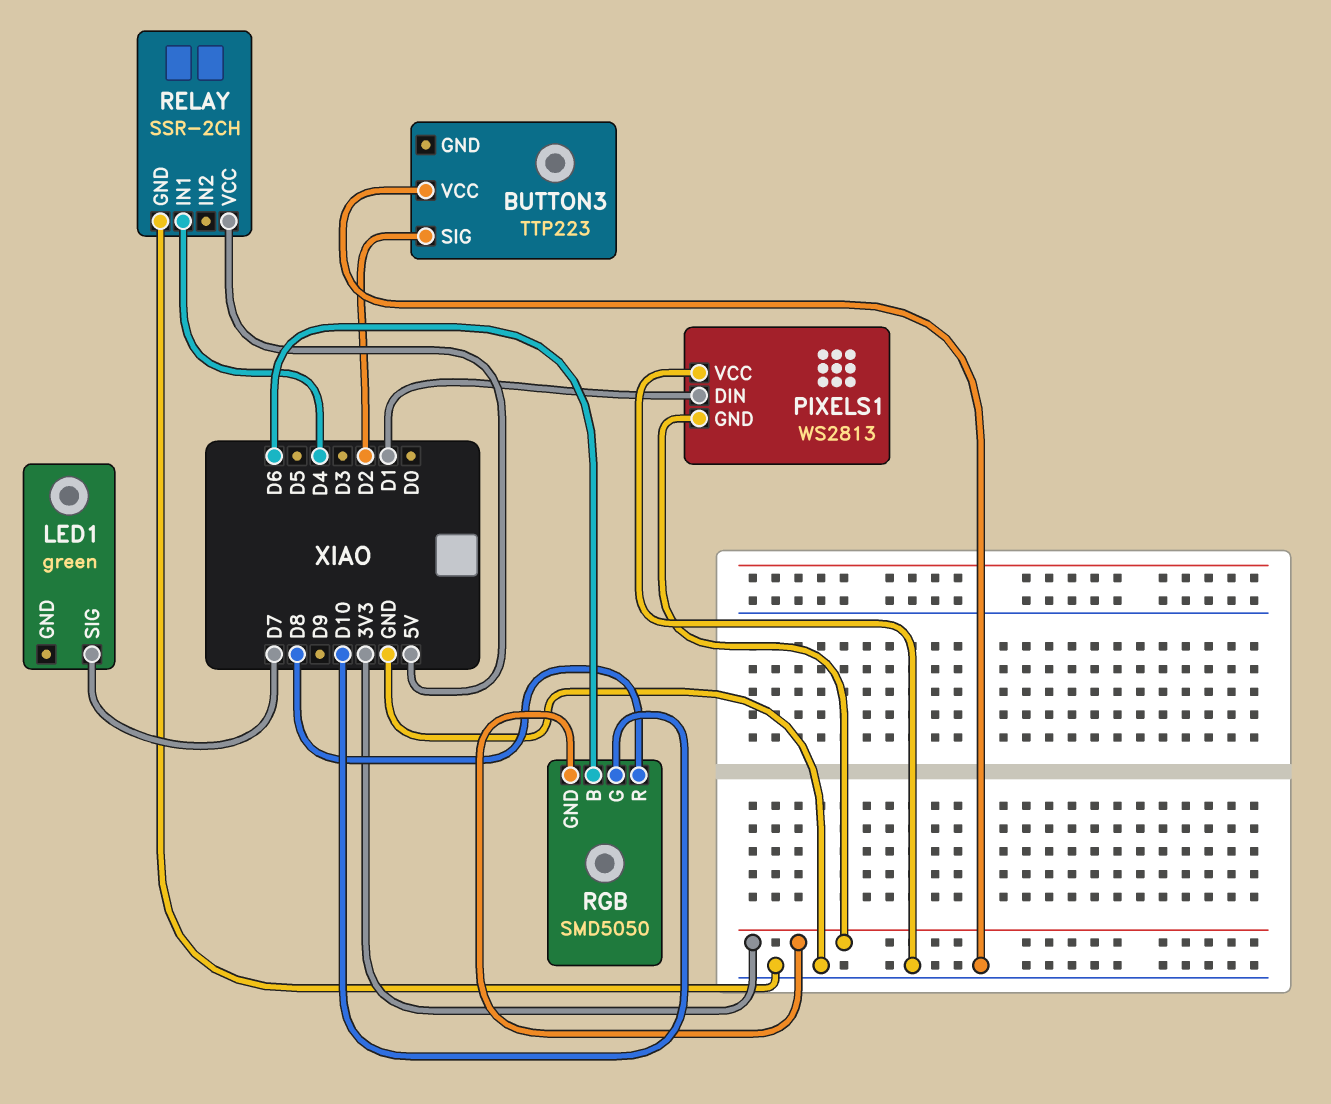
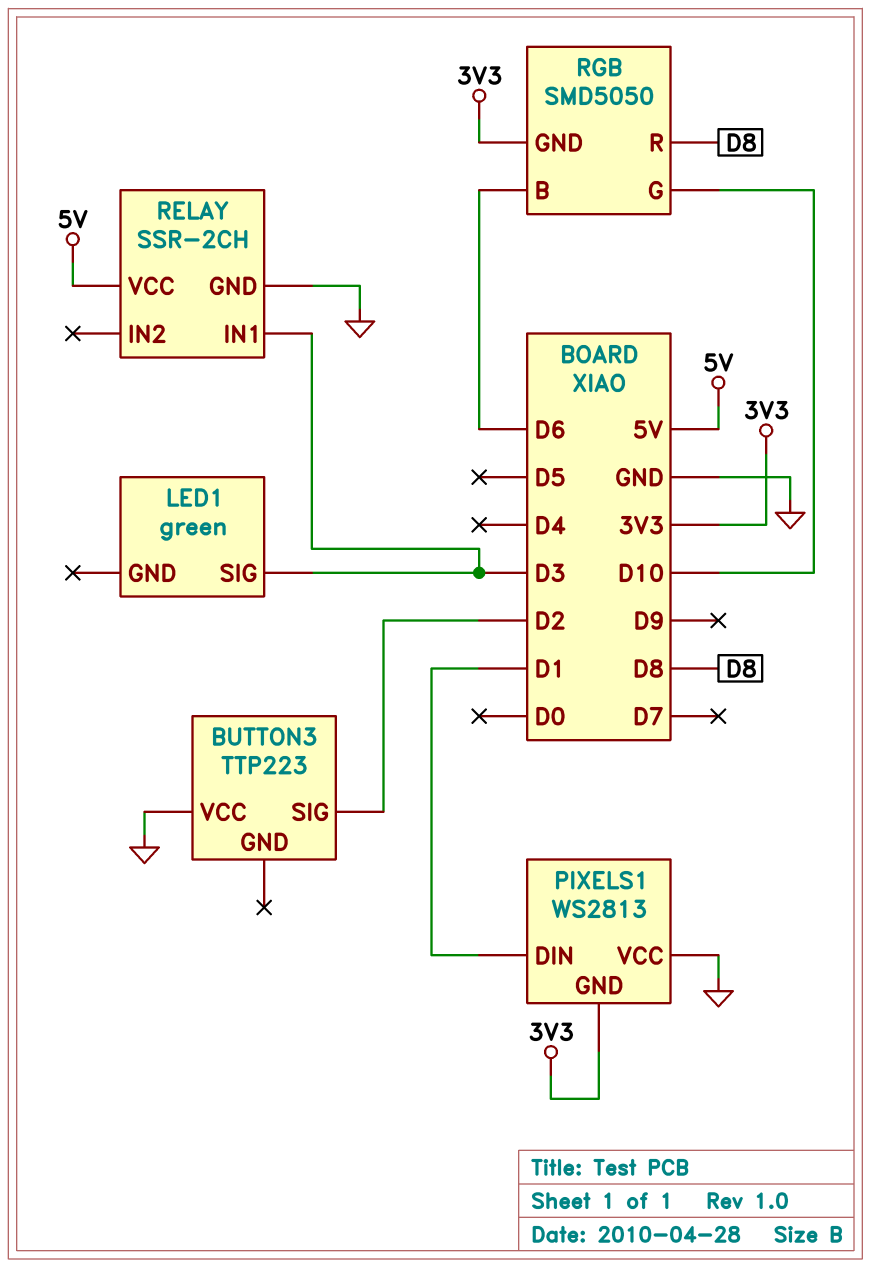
LED1 pin SIG: D7 -> D3
RELAY pin IN1: D4 -> D3

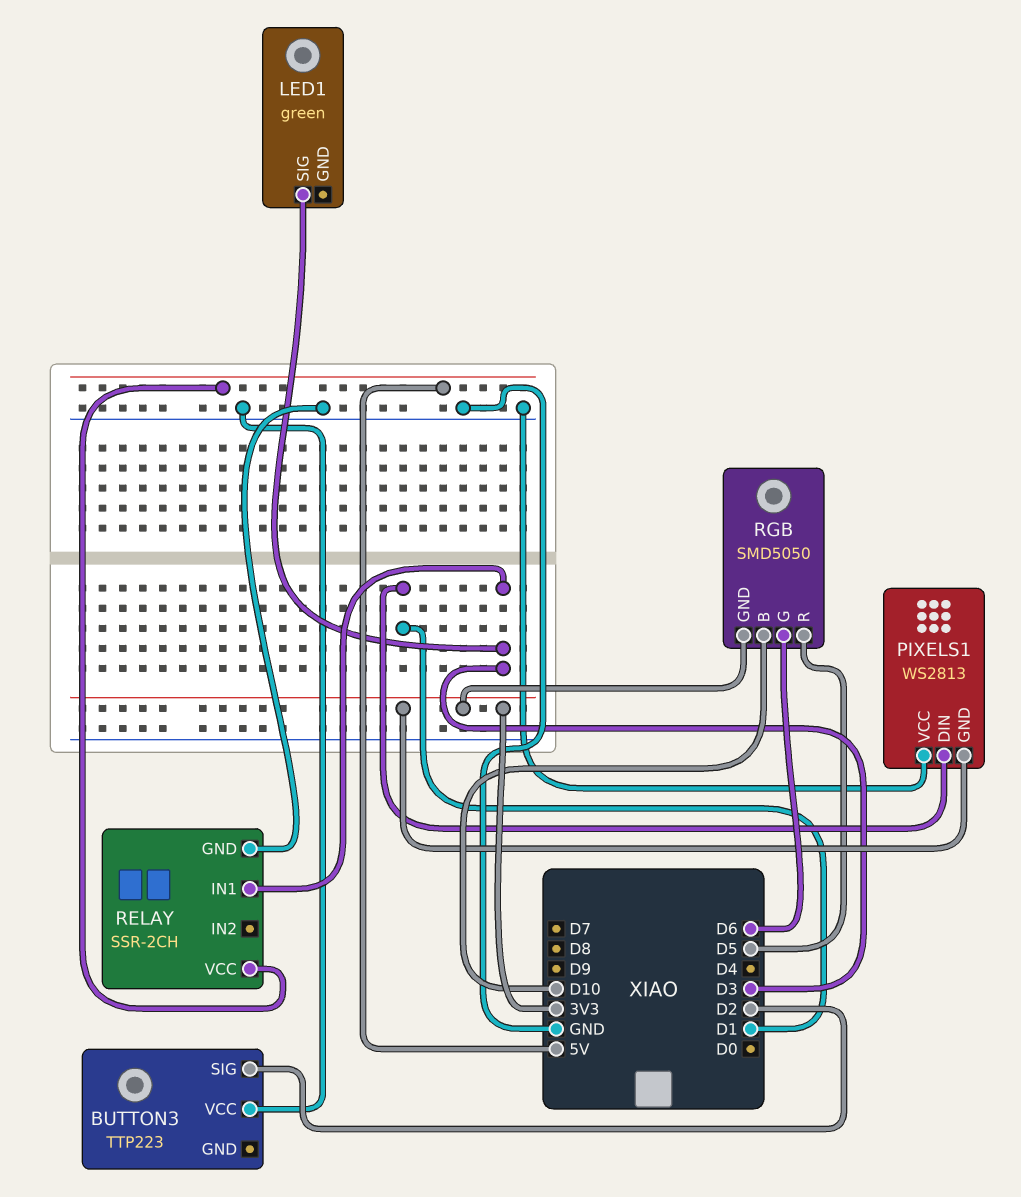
RGB pin B: D6 -> D10
RGB pin G: D10 -> D6
RGB pin R: D8 -> D5

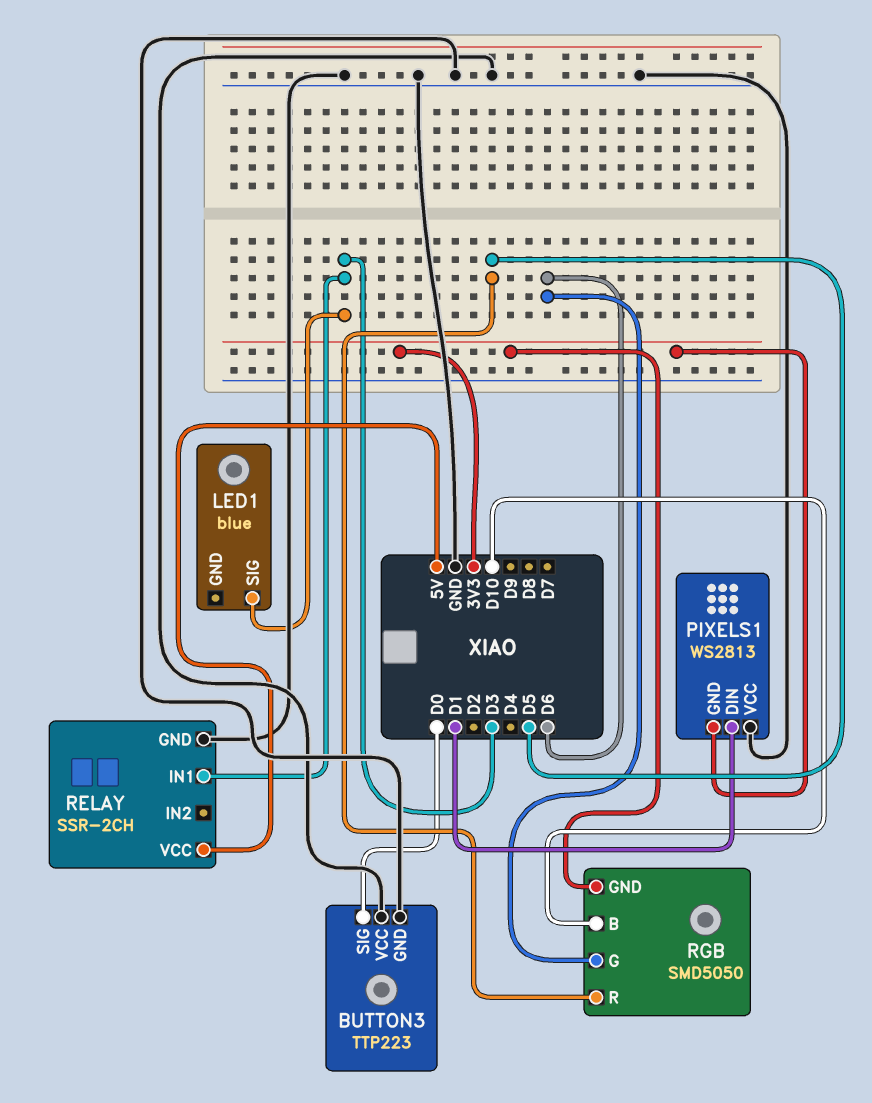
BUTTON3 pin GND: none -> GND
BUTTON3 pin SIG: D2 -> D0
LED1: green -> blue

